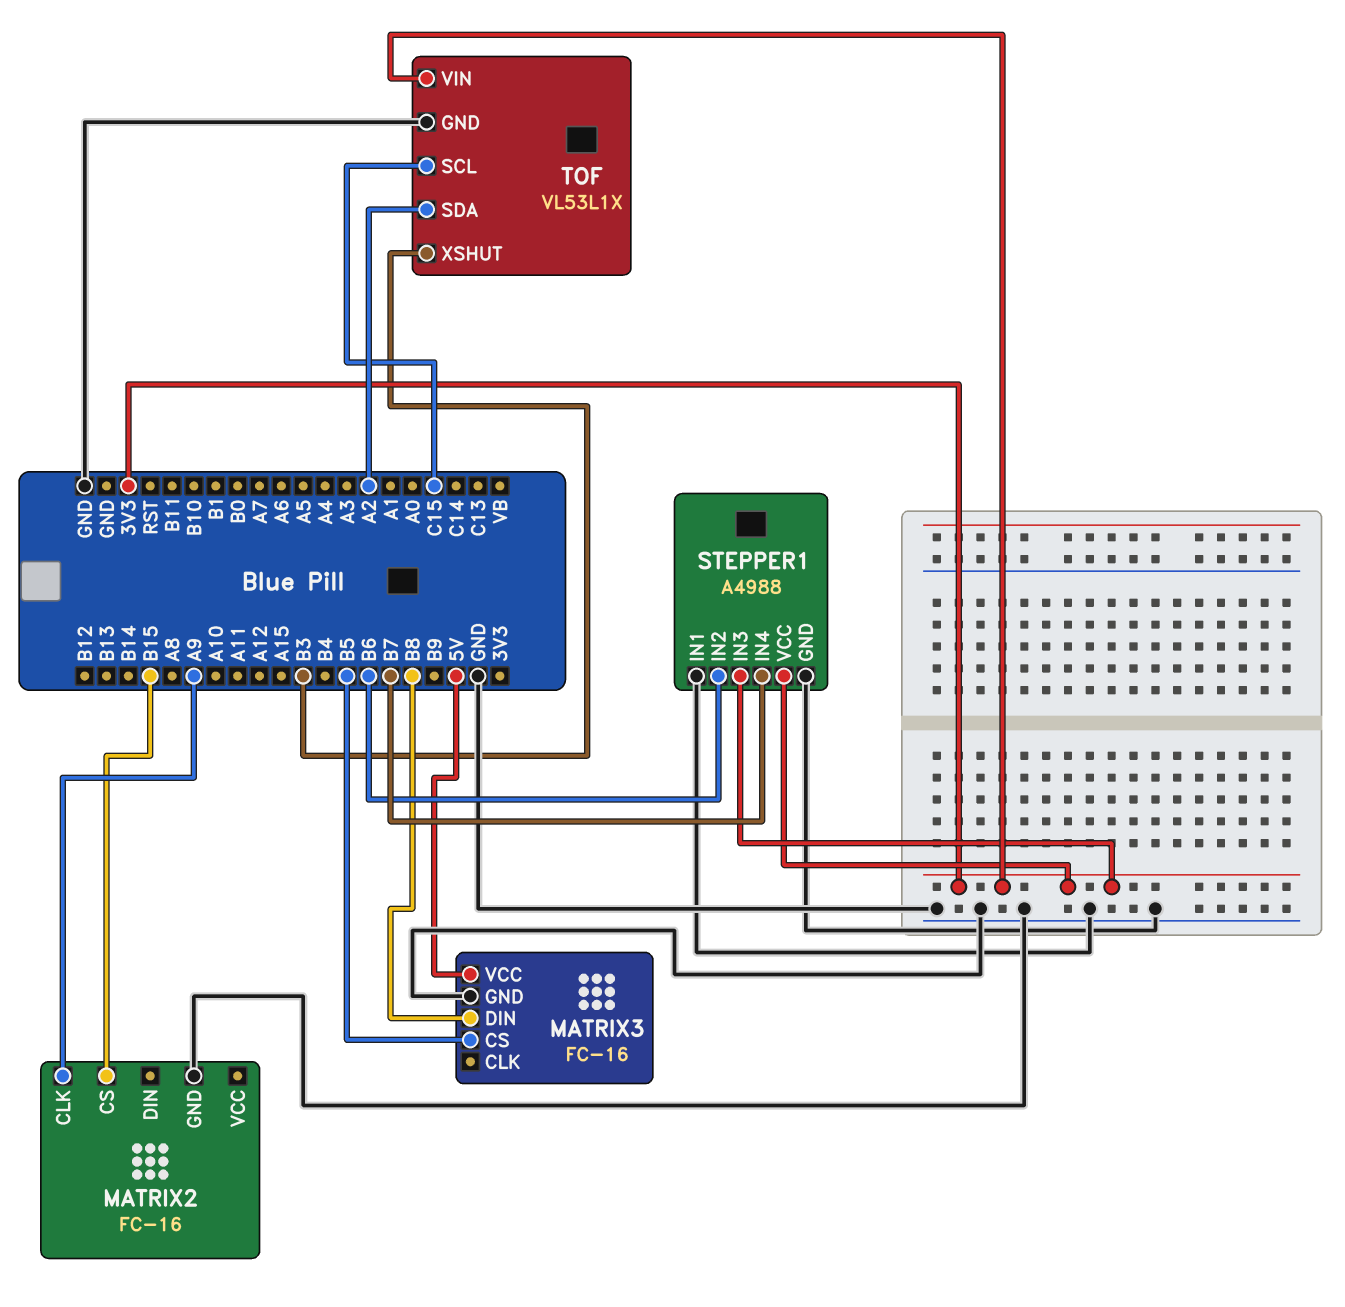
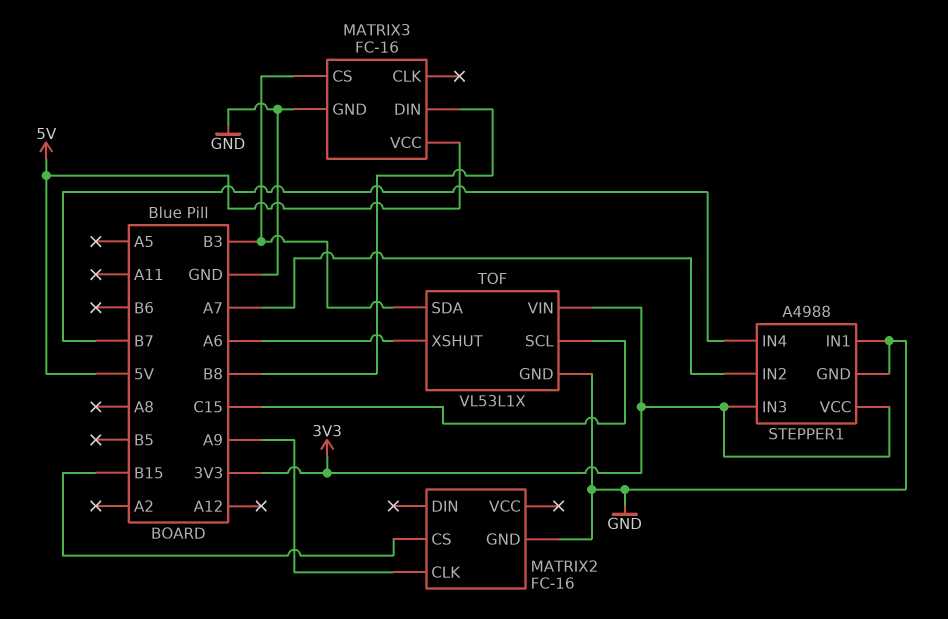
MATRIX3 pin CS: B5 -> B3
STEPPER1 pin IN2: B6 -> A7
TOF pin SDA: A2 -> B3
TOF pin XSHUT: B3 -> A6

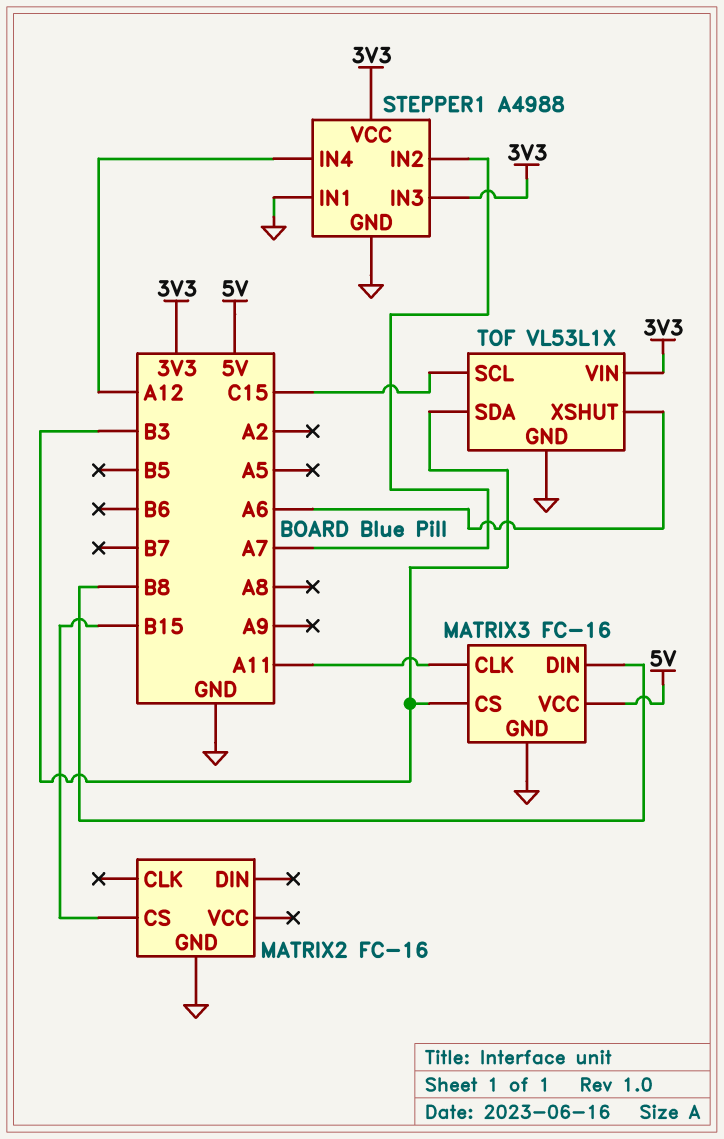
MATRIX2 pin CLK: A9 -> none
MATRIX3 pin CLK: none -> A11
STEPPER1 pin IN4: B7 -> A12

